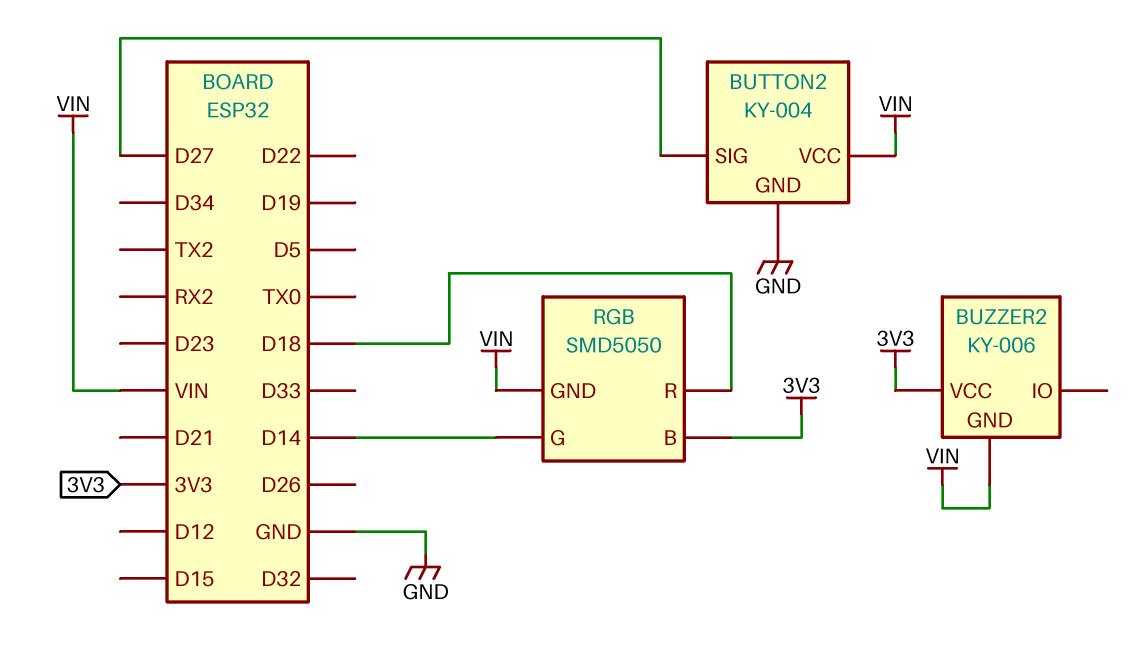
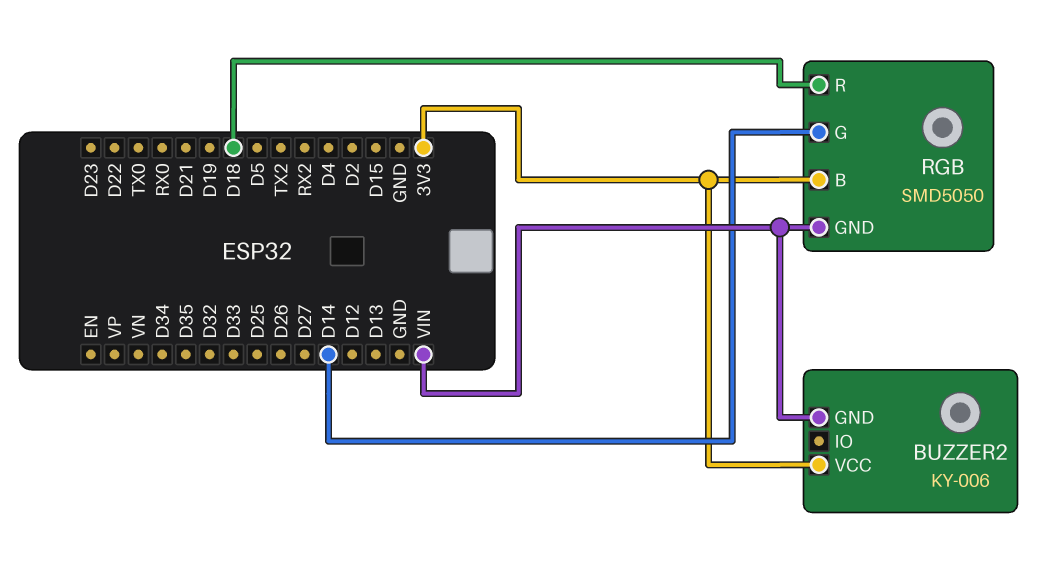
BUTTON2: KY-004 -> none
BUTTON2 pin GND: GND -> none
BUTTON2 pin SIG: D27 -> none
BUTTON2 pin VCC: VIN -> none

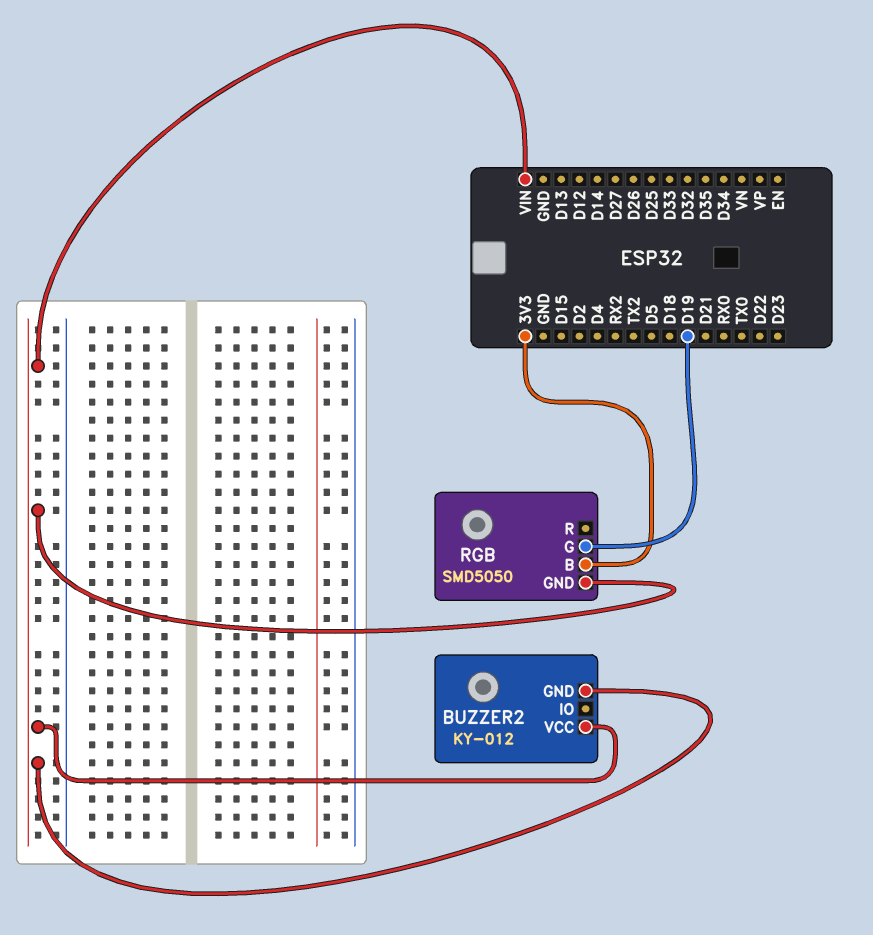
BUZZER2: KY-006 -> KY-012
BUZZER2 pin VCC: 3V3 -> VIN
RGB pin G: D14 -> D19
RGB pin R: D18 -> none

